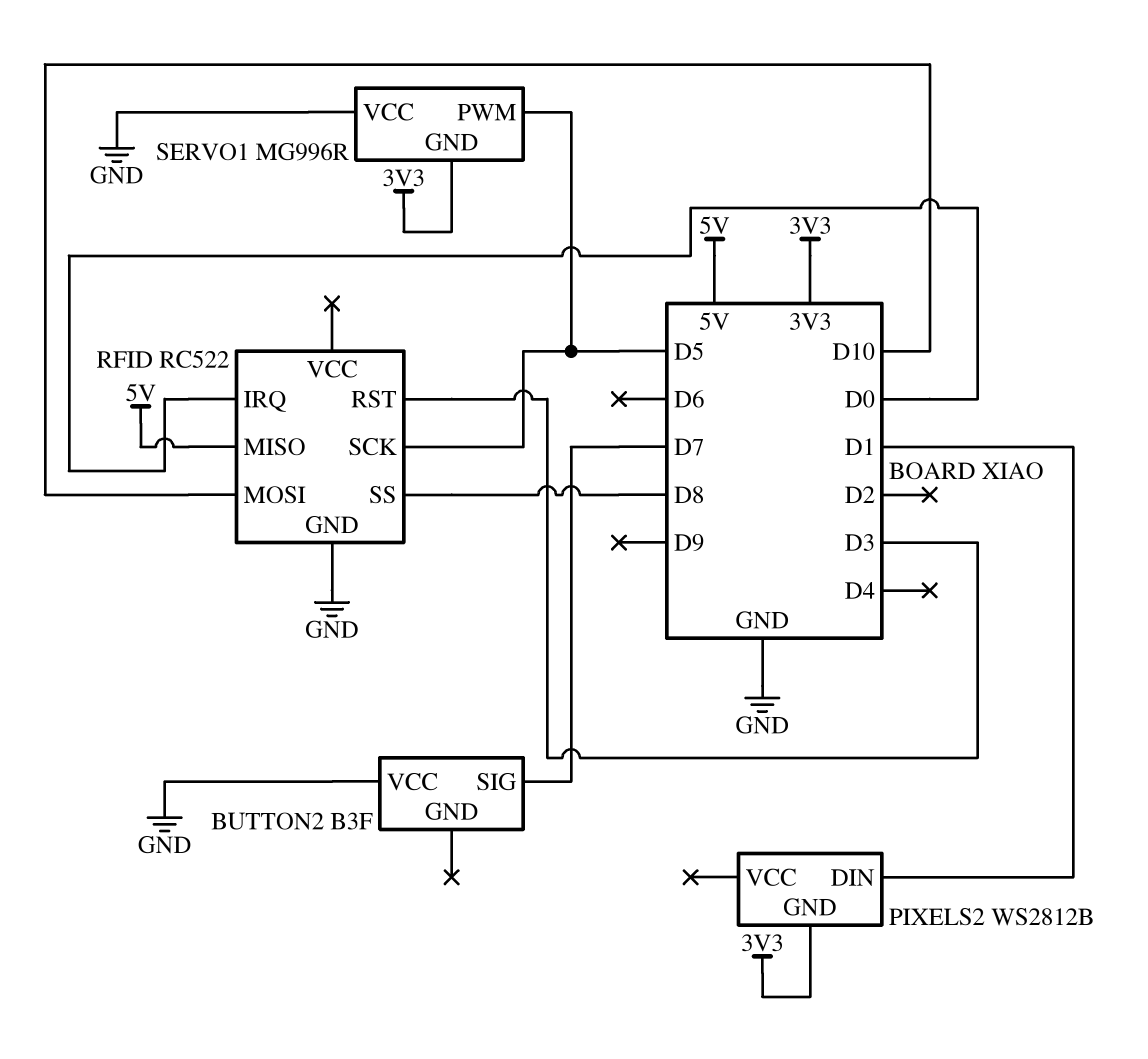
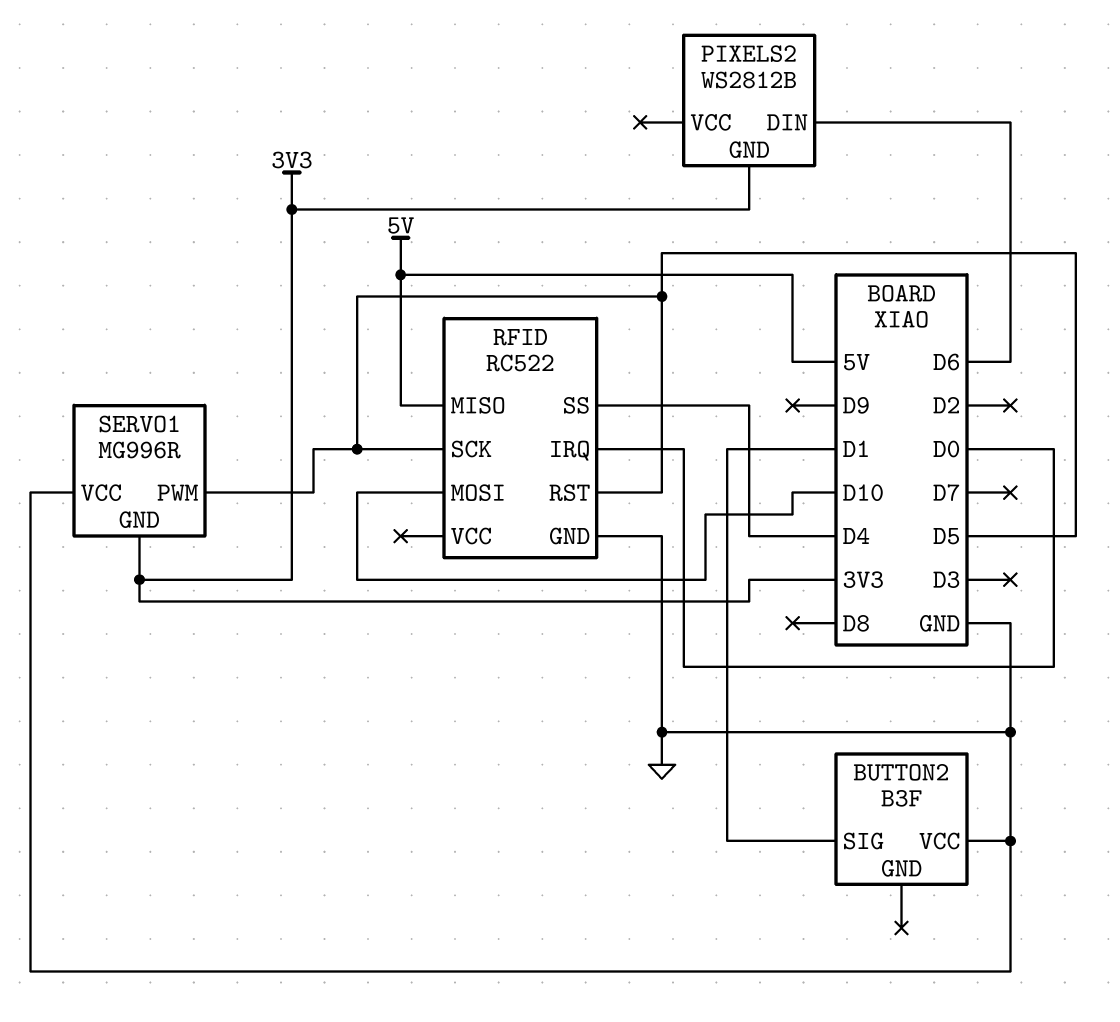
BUTTON2 pin SIG: D7 -> D1
PIXELS2 pin DIN: D1 -> D6
RFID pin RST: D3 -> D5
RFID pin SS: D8 -> D4

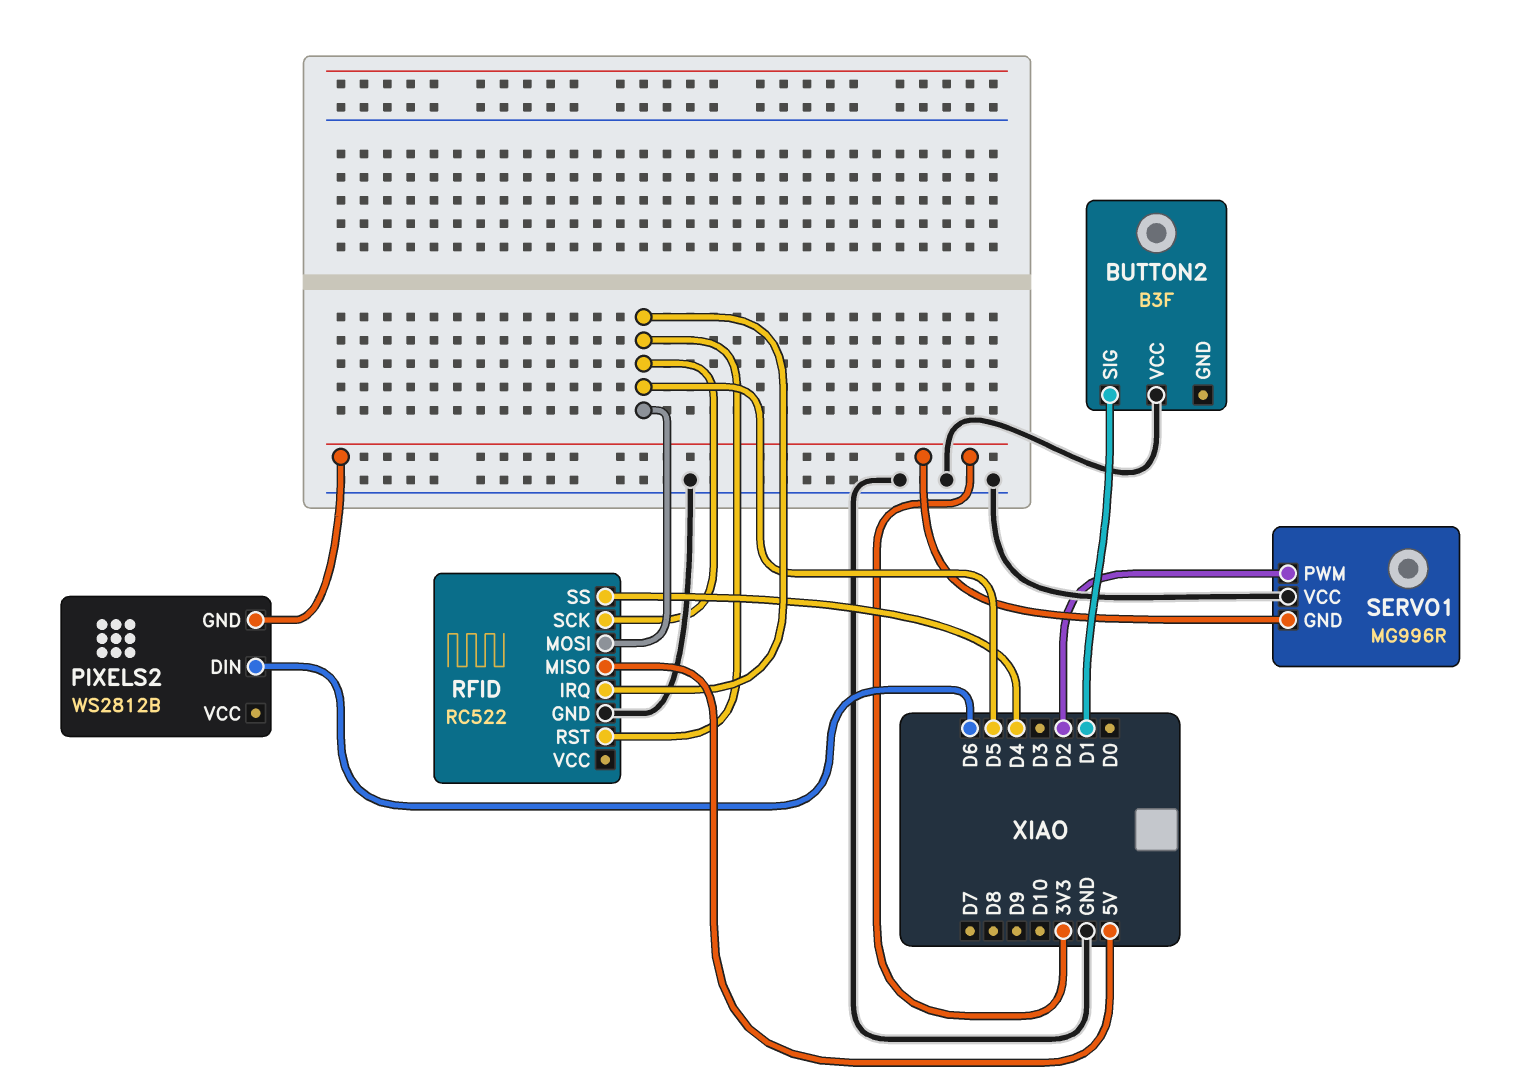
RFID pin IRQ: D0 -> D5
RFID pin MOSI: D10 -> D5
SERVO1 pin PWM: D5 -> D2

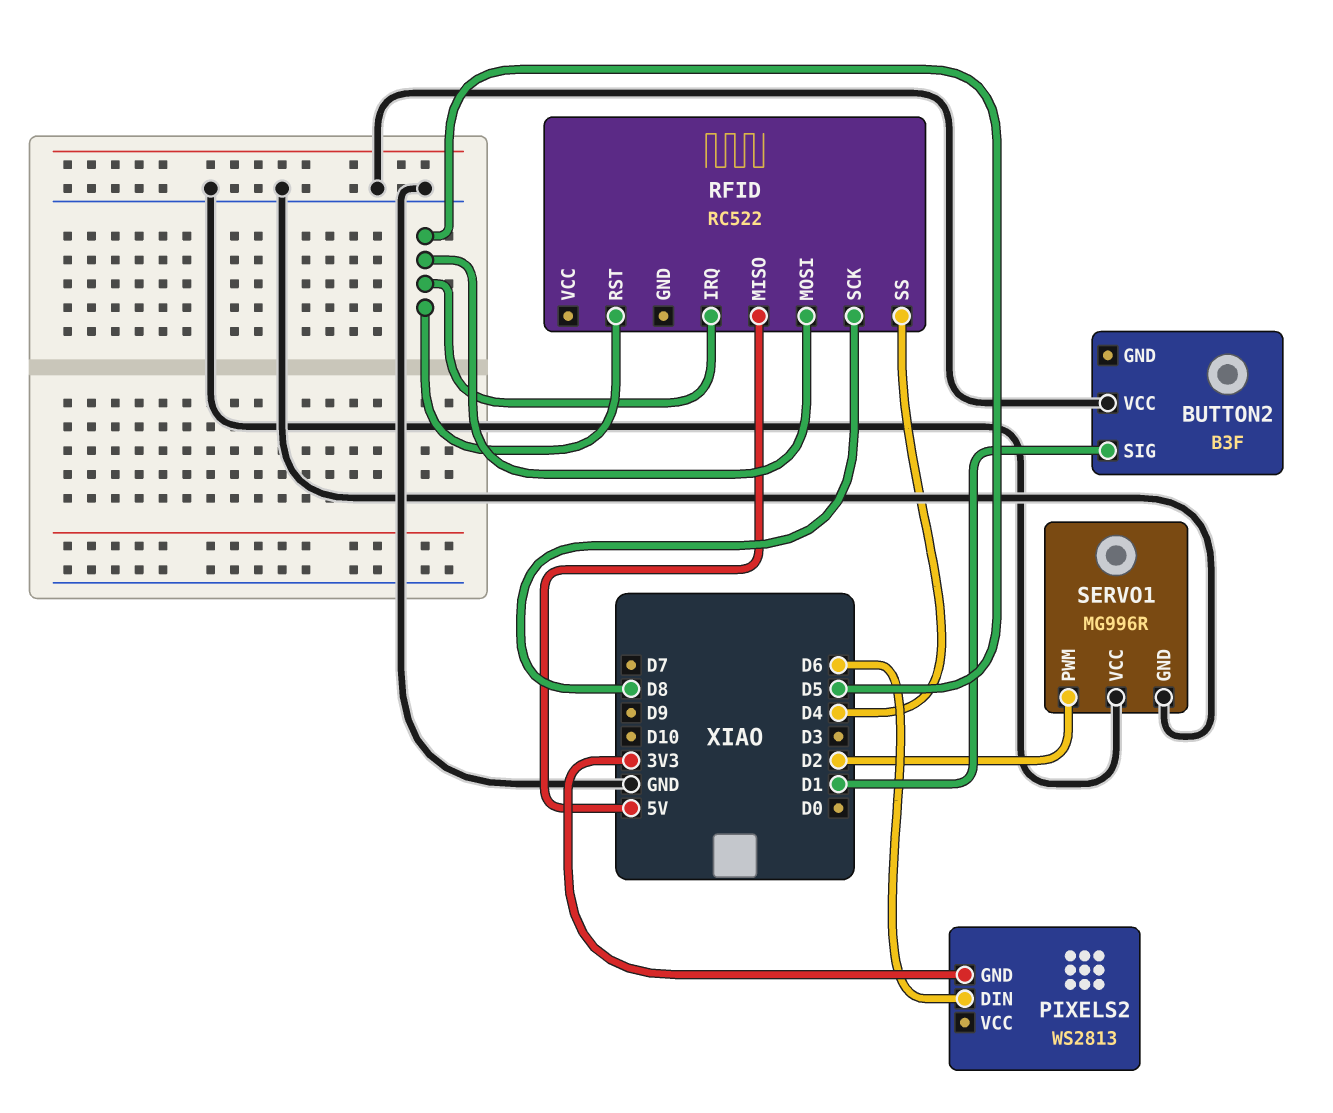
PIXELS2: WS2812B -> WS2813
RFID pin GND: GND -> none
RFID pin SCK: D5 -> D8
SERVO1 pin GND: 3V3 -> GND

